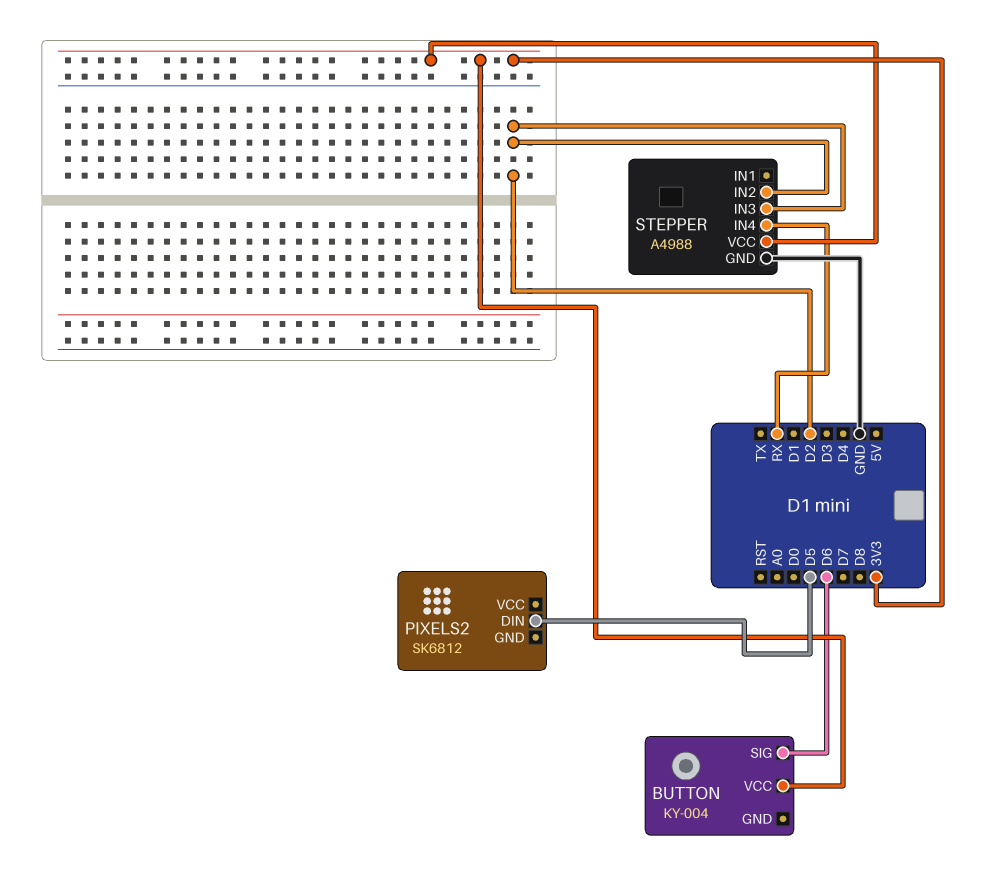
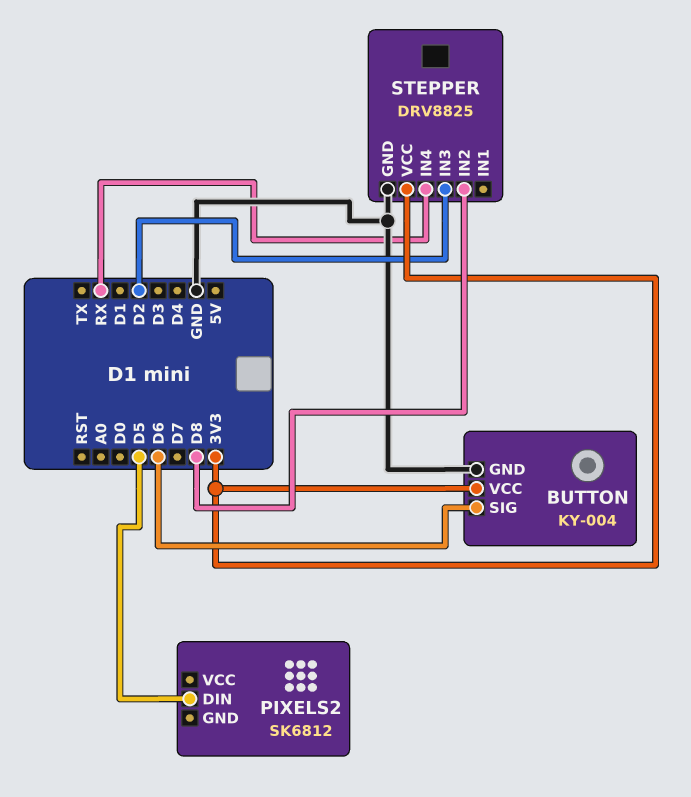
BUTTON pin GND: none -> GND
STEPPER: A4988 -> DRV8825
STEPPER pin IN2: D2 -> D8

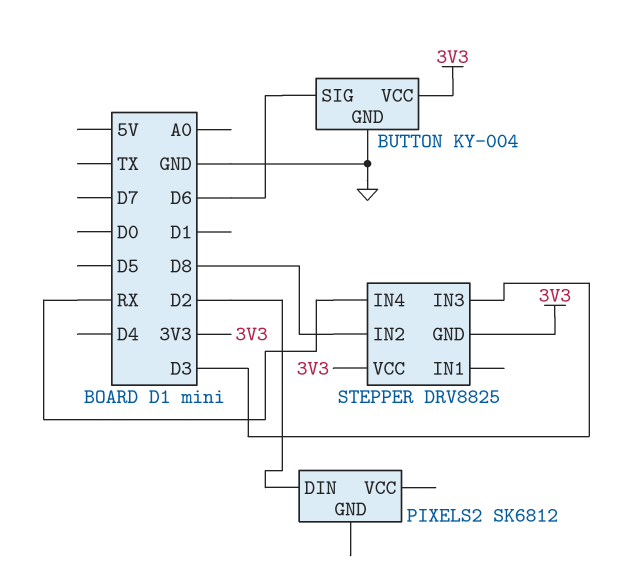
PIXELS2 pin DIN: D5 -> D2
STEPPER pin GND: GND -> 3V3
STEPPER pin IN3: D2 -> D3

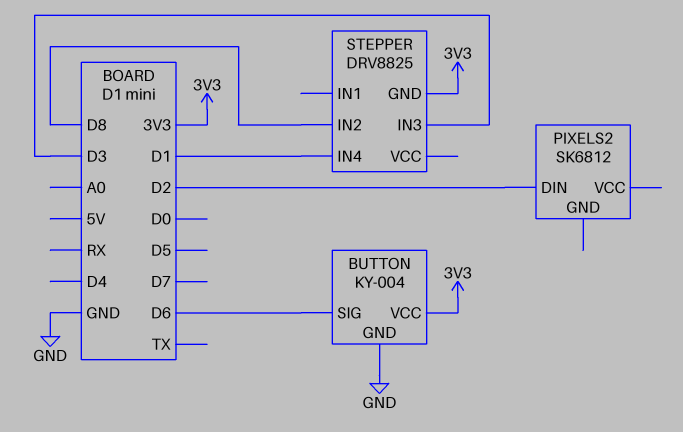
STEPPER pin IN4: RX -> D1
STEPPER pin VCC: 3V3 -> none

